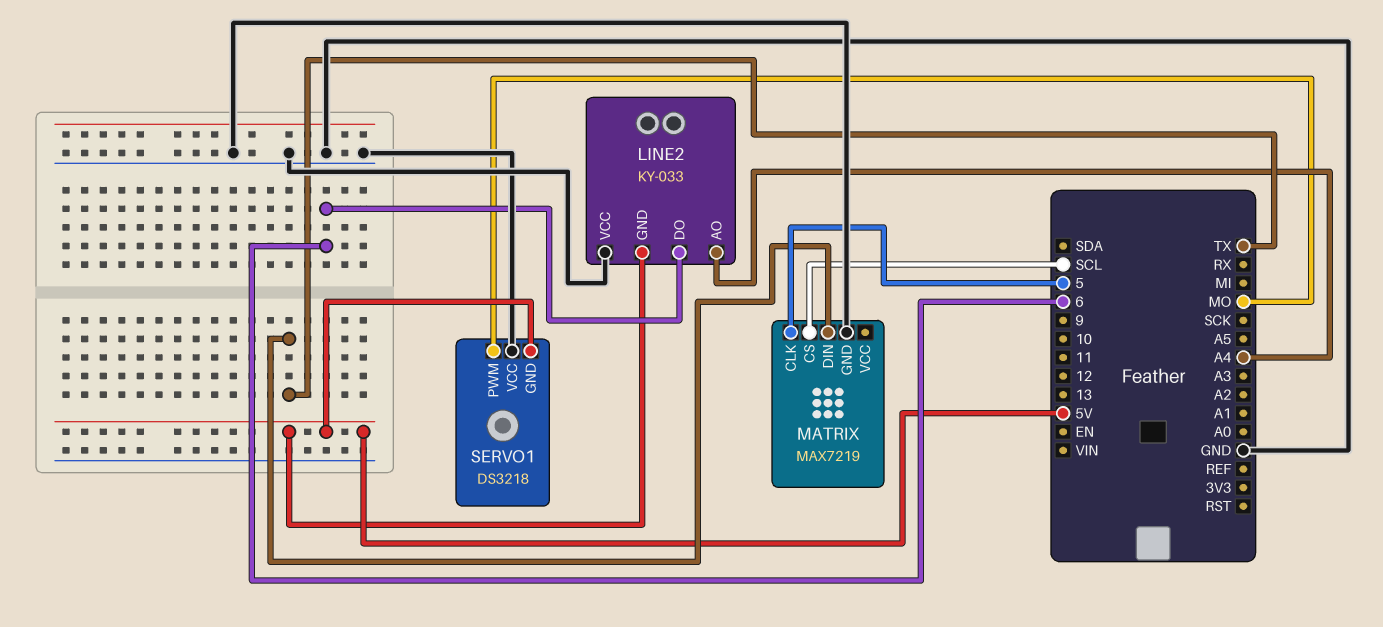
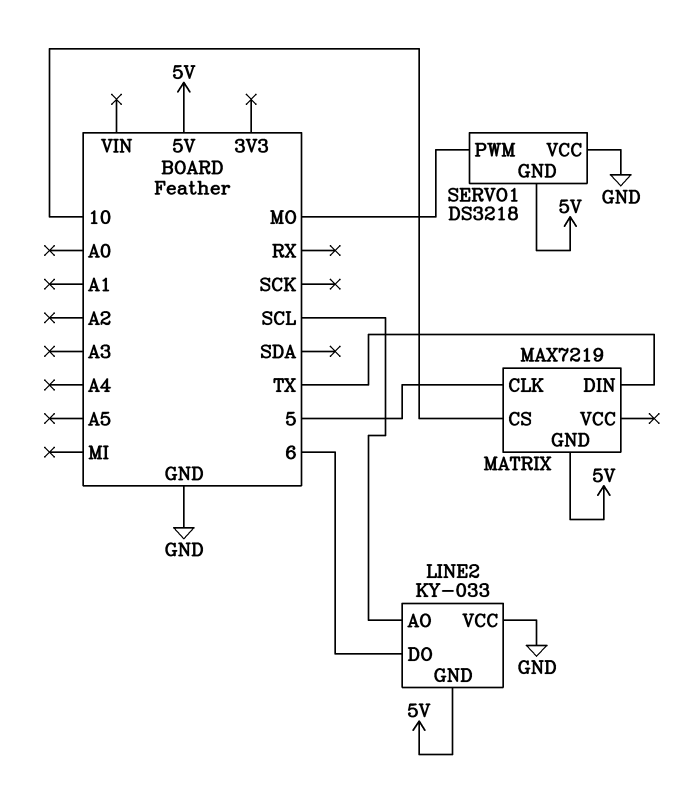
LINE2 pin AO: A4 -> SCL
MATRIX pin CS: SCL -> 10
MATRIX pin GND: GND -> 5V

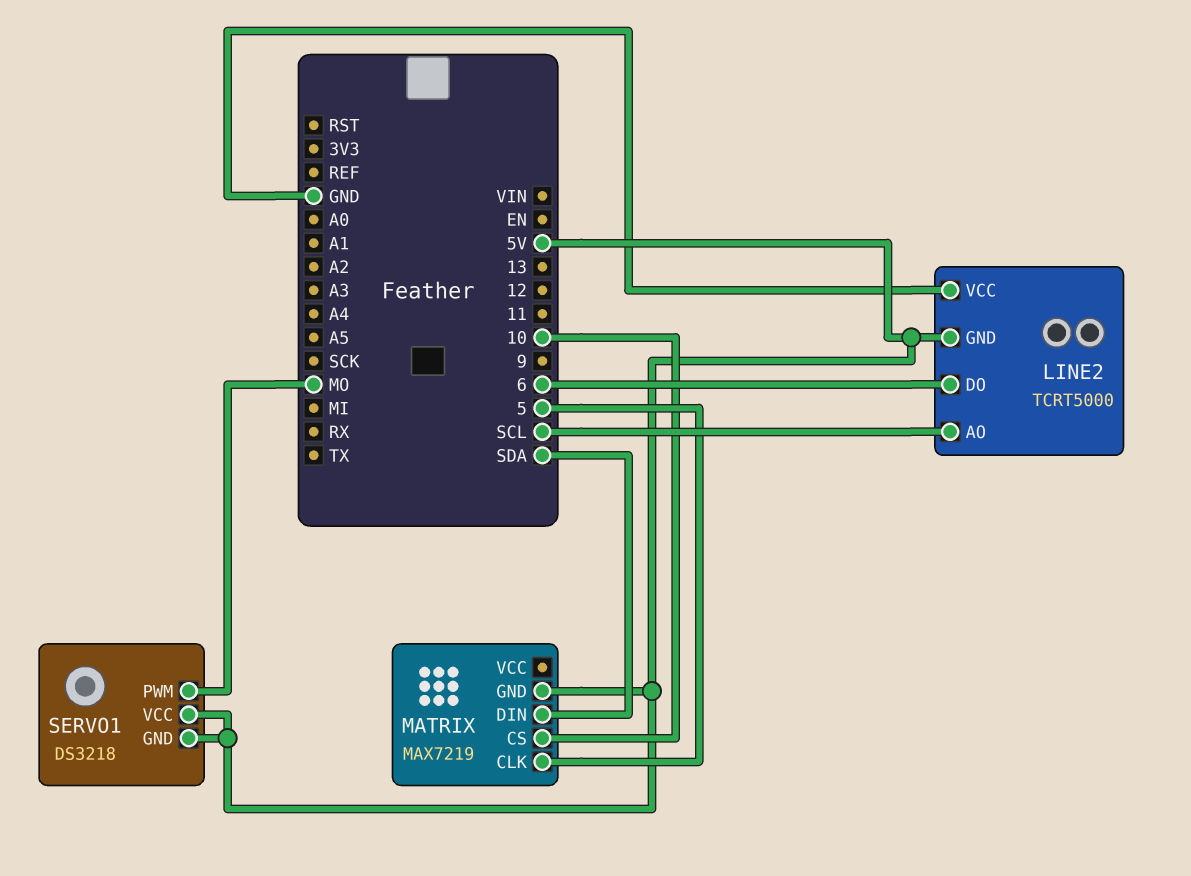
LINE2: KY-033 -> TCRT5000
MATRIX pin DIN: TX -> SDA
SERVO1 pin VCC: GND -> 5V

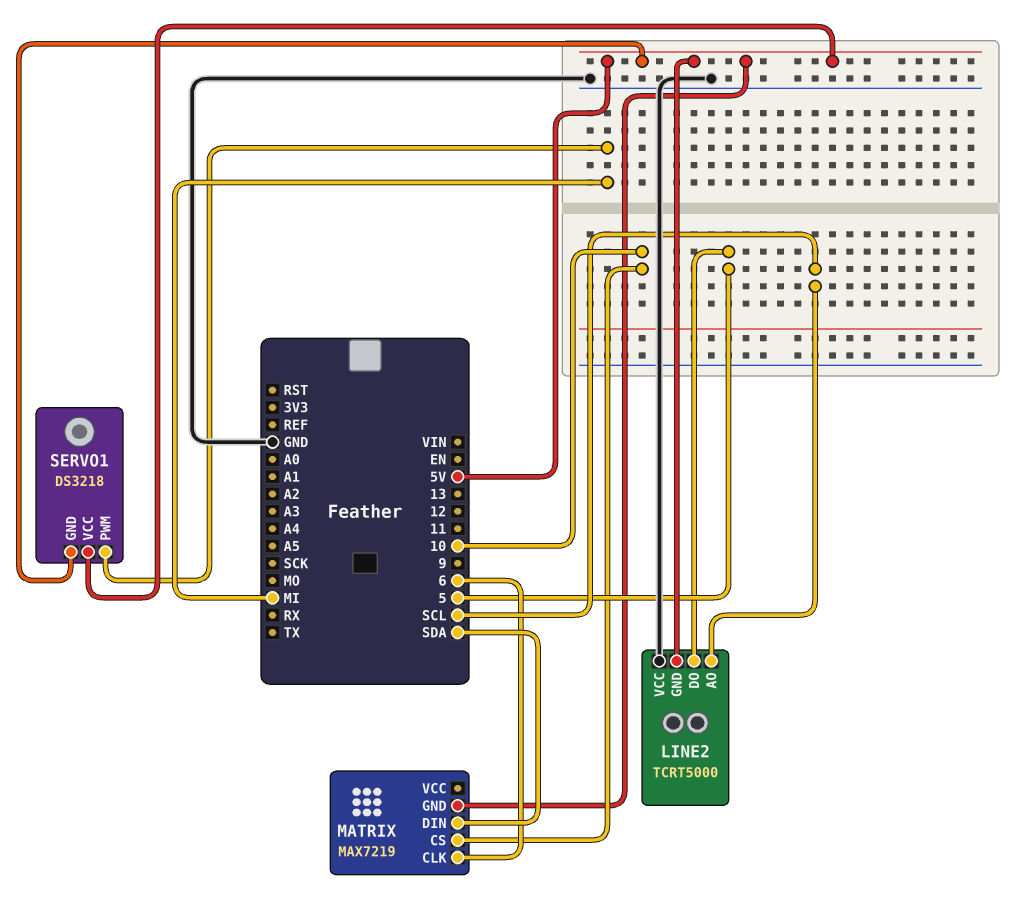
LINE2 pin DO: 6 -> 5
MATRIX pin CLK: 5 -> 6
SERVO1 pin PWM: MO -> MI

